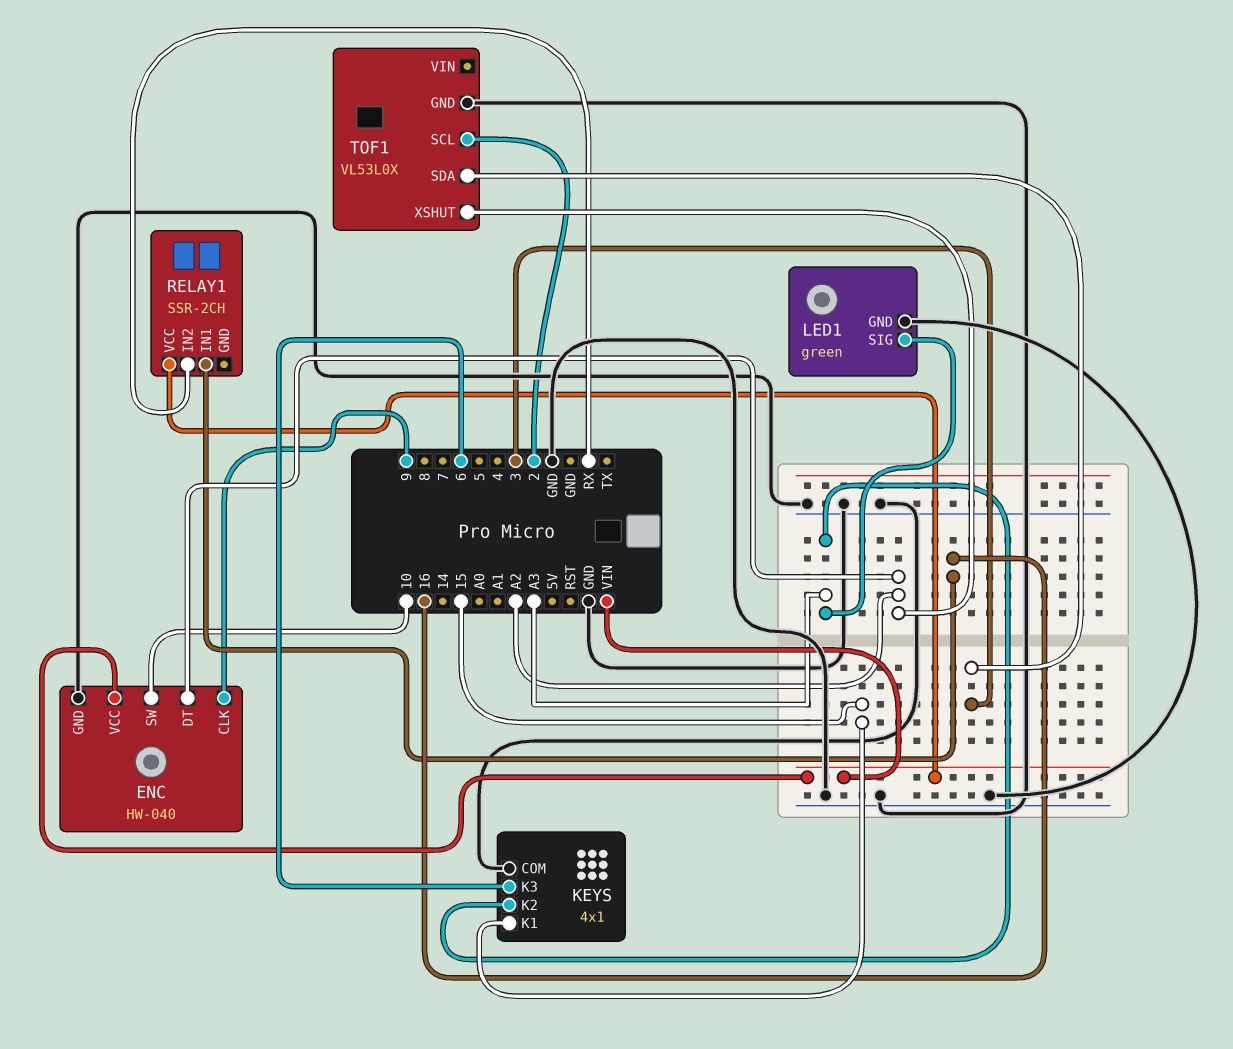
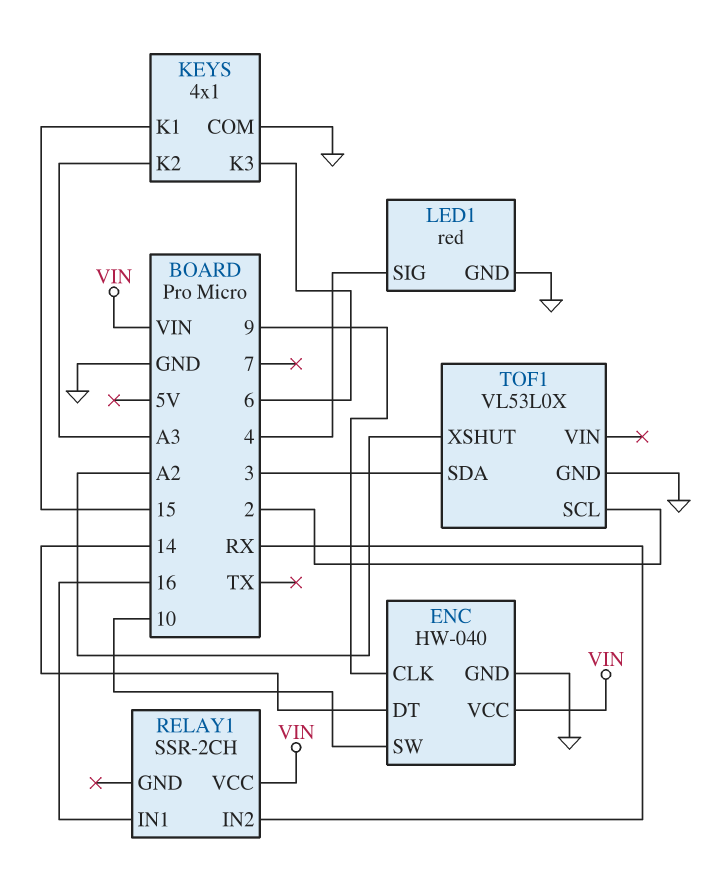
ENC pin DT: A2 -> 14
LED1: green -> red
LED1 pin SIG: A3 -> 4

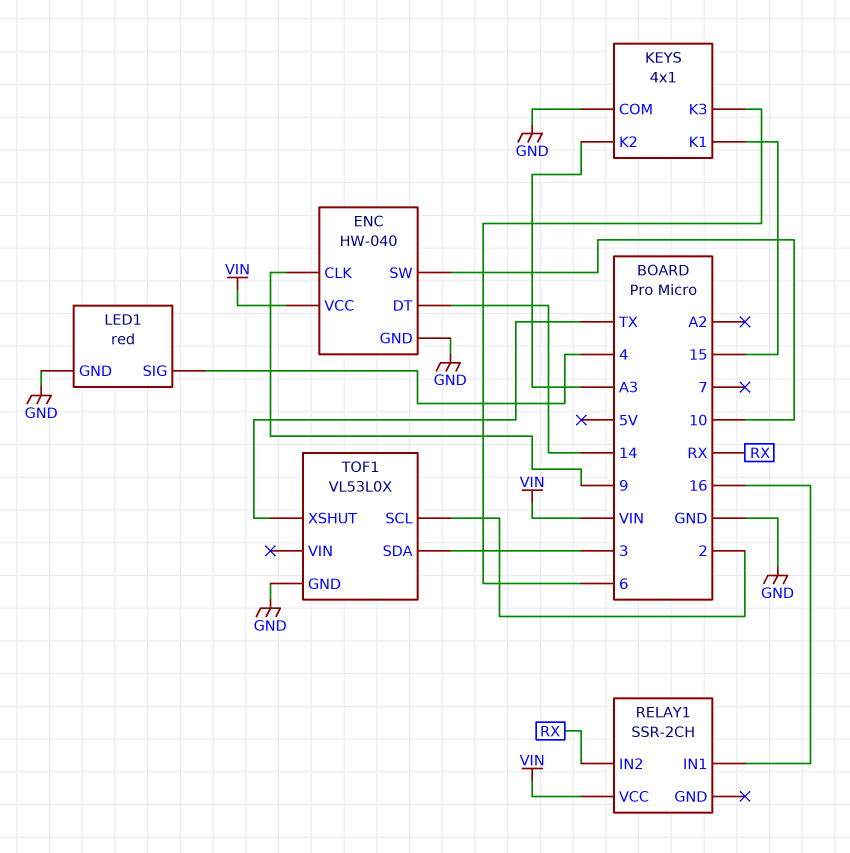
TOF1 pin XSHUT: A2 -> TX

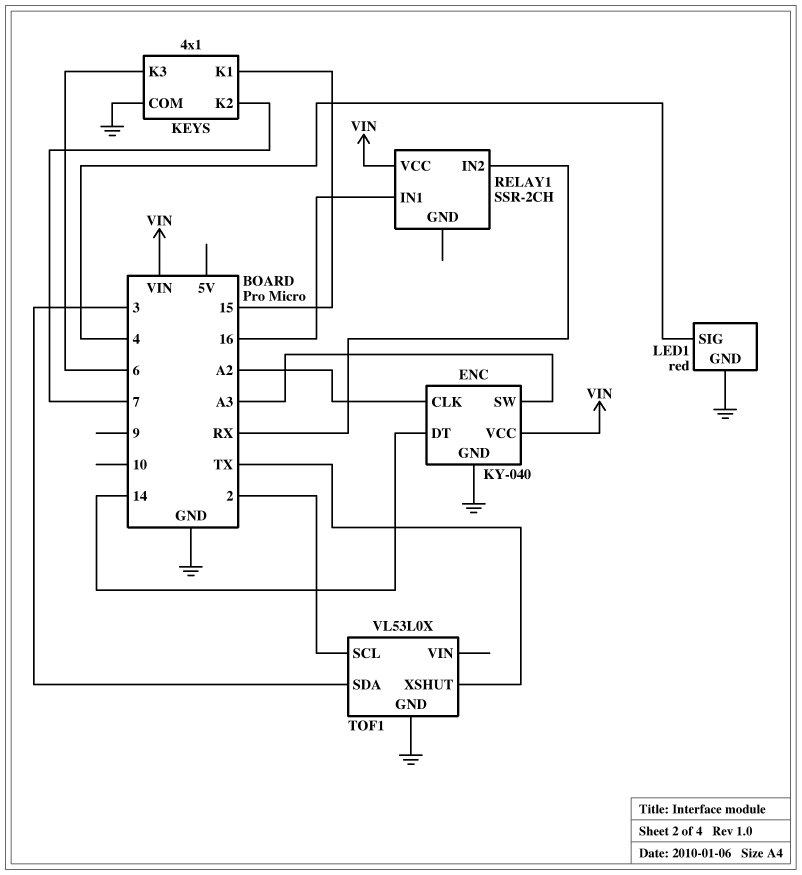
ENC: HW-040 -> KY-040
ENC pin CLK: 9 -> A2
ENC pin SW: 10 -> A3
KEYS pin K2: A3 -> 7

